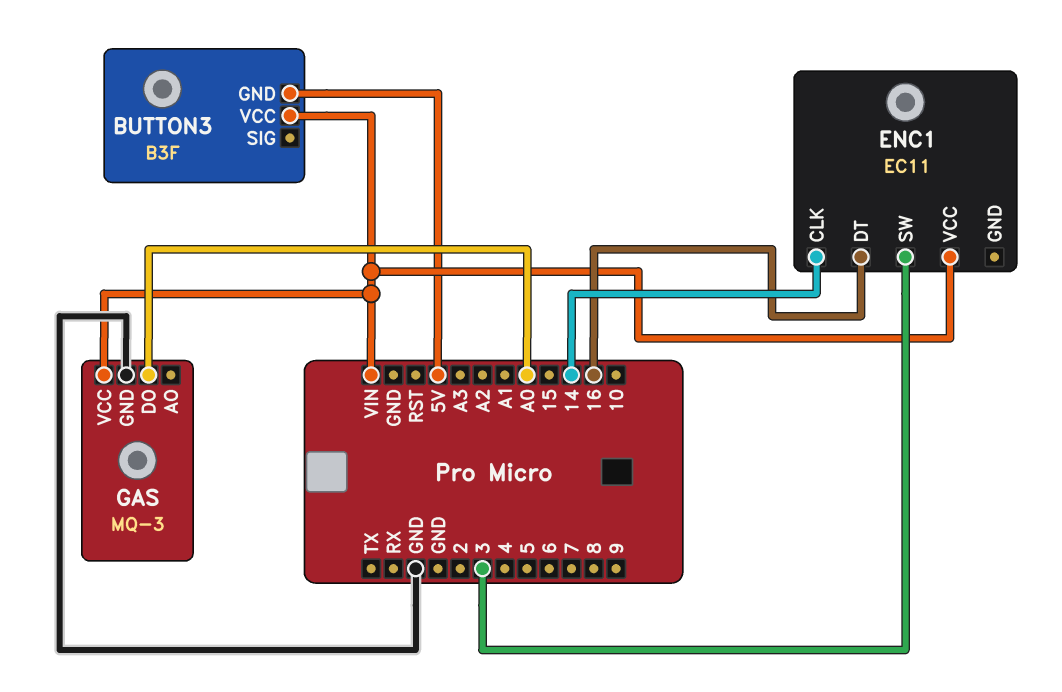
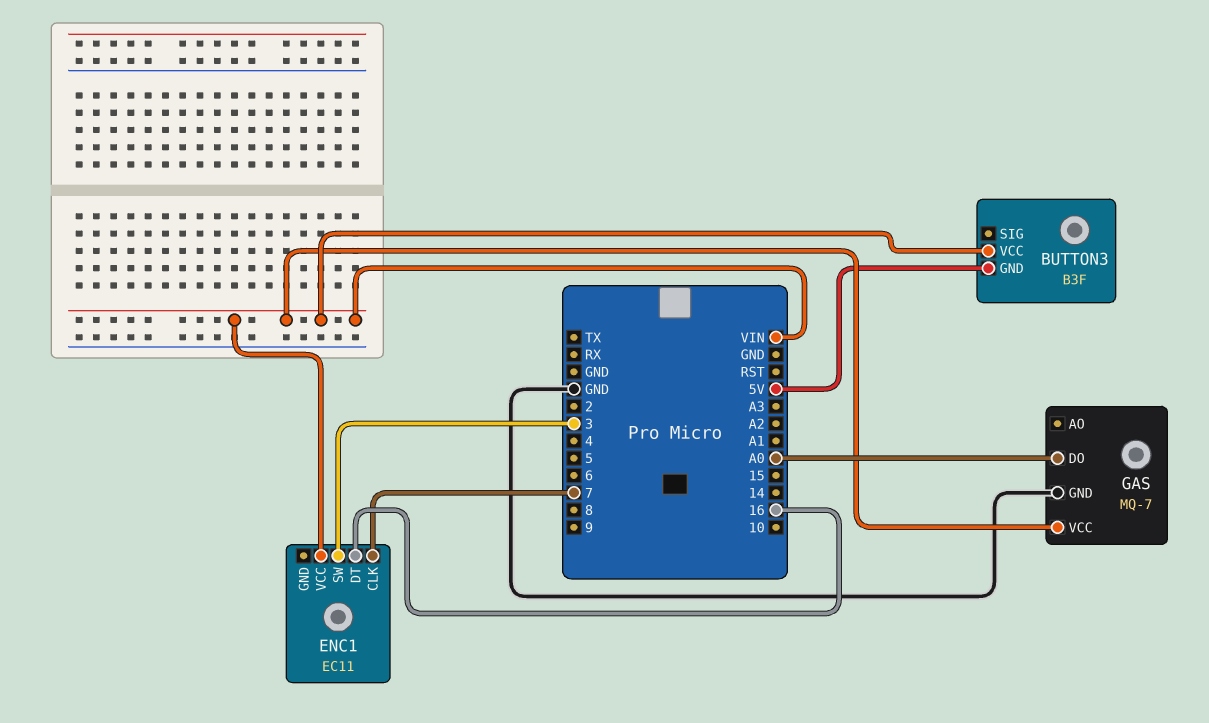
ENC1 pin CLK: 14 -> 7
GAS: MQ-3 -> MQ-7

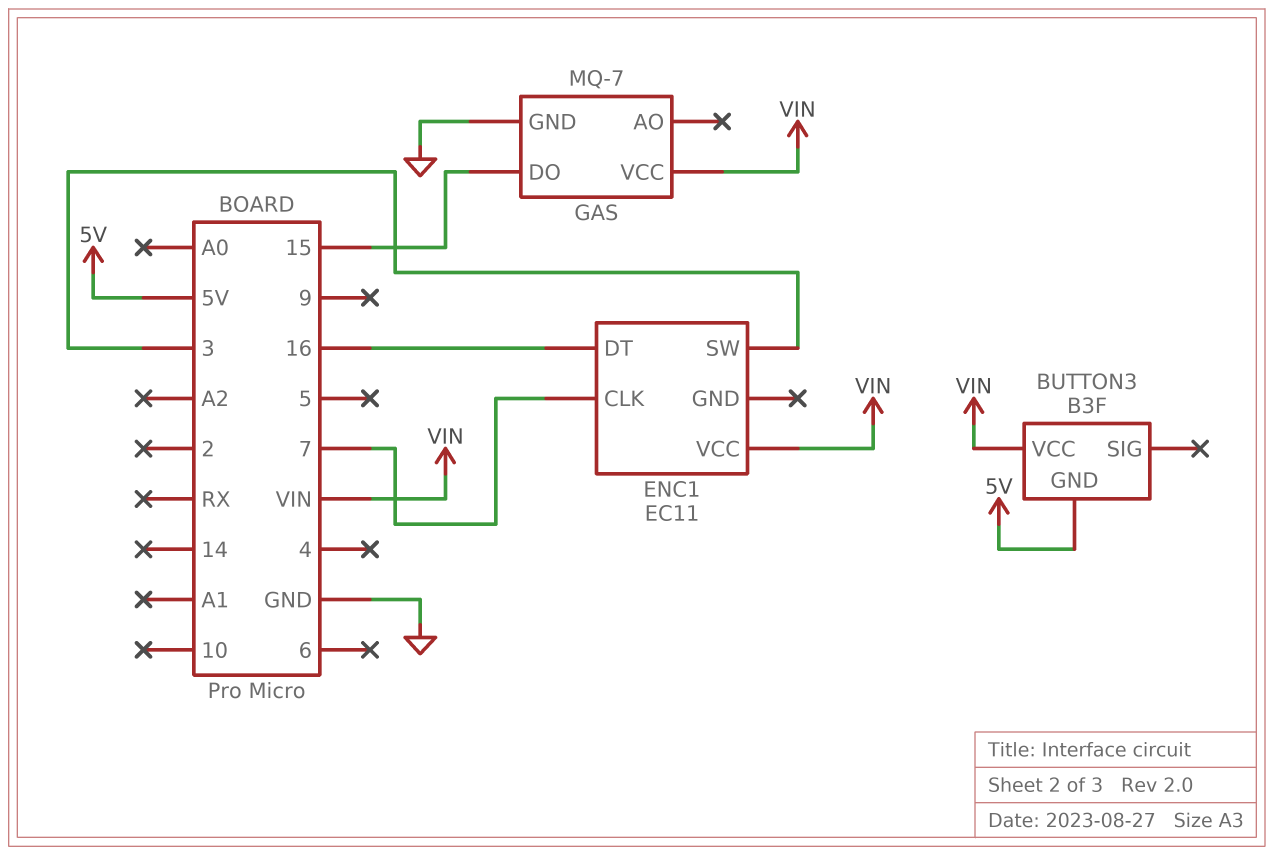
GAS pin DO: A0 -> 15

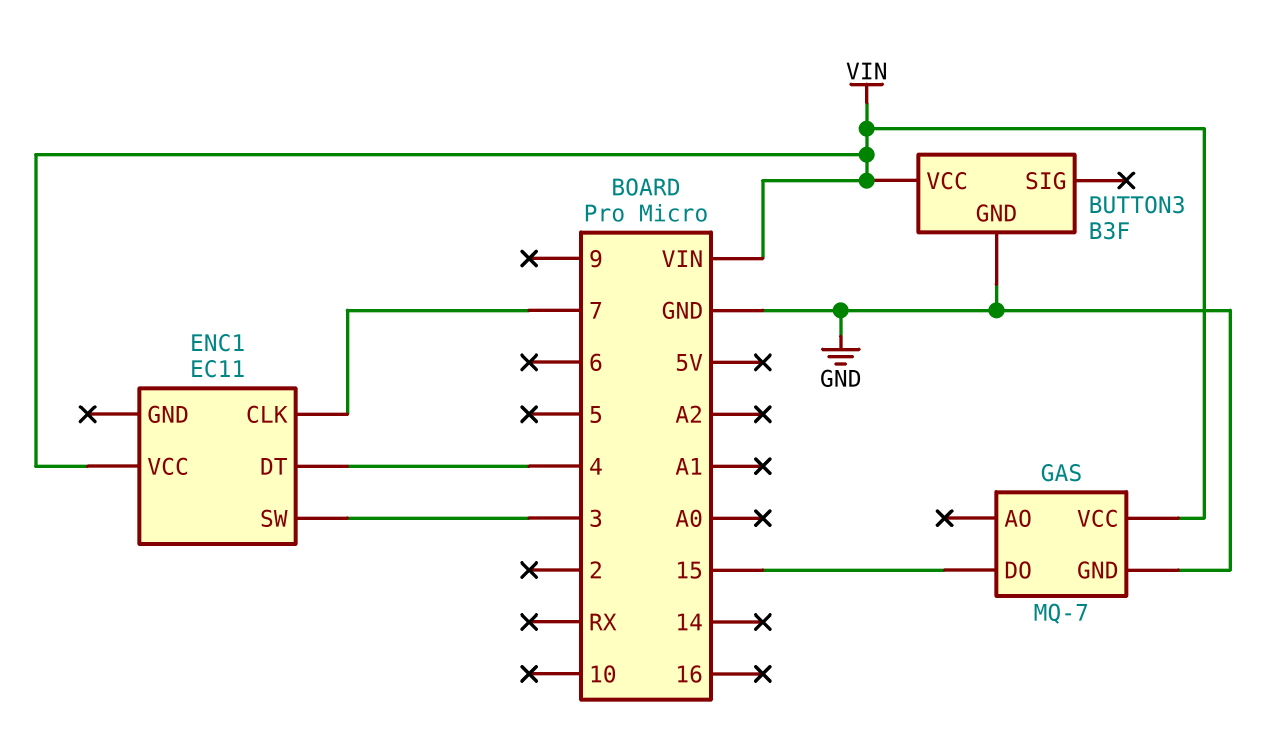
BUTTON3 pin GND: 5V -> GND
ENC1 pin DT: 16 -> 4

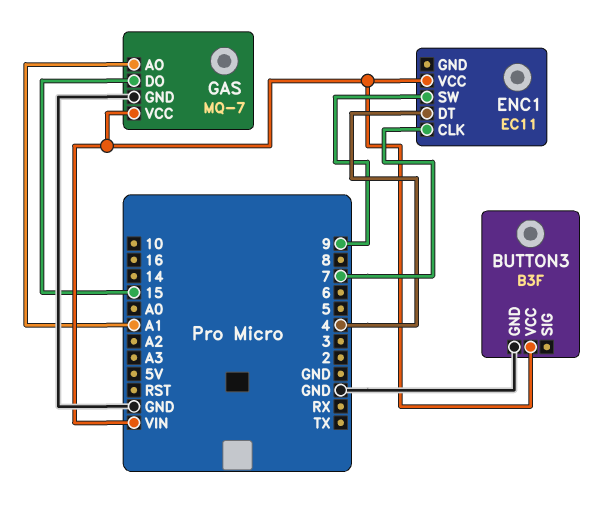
ENC1 pin SW: 3 -> 9
GAS pin AO: none -> A1

